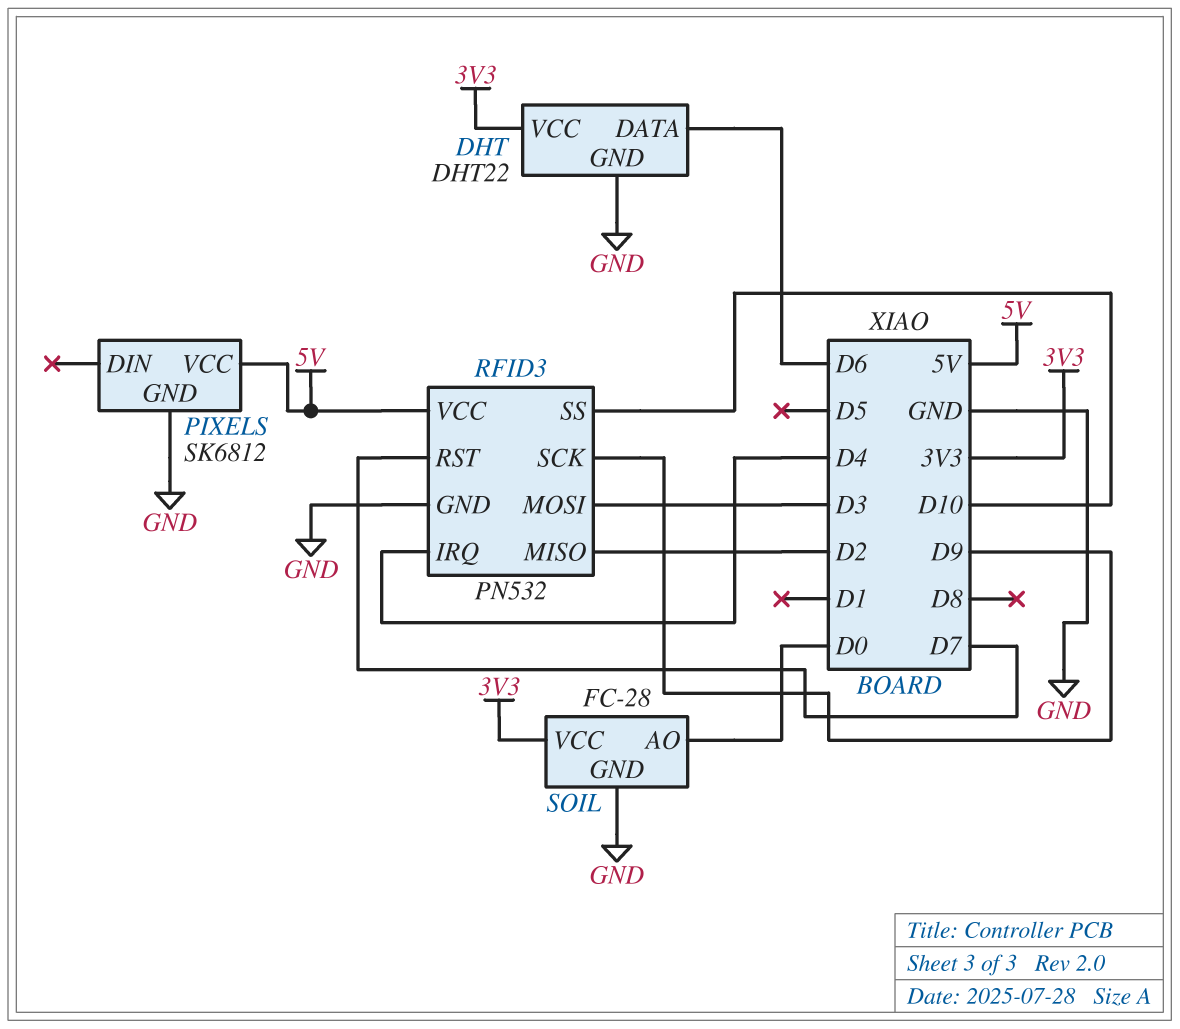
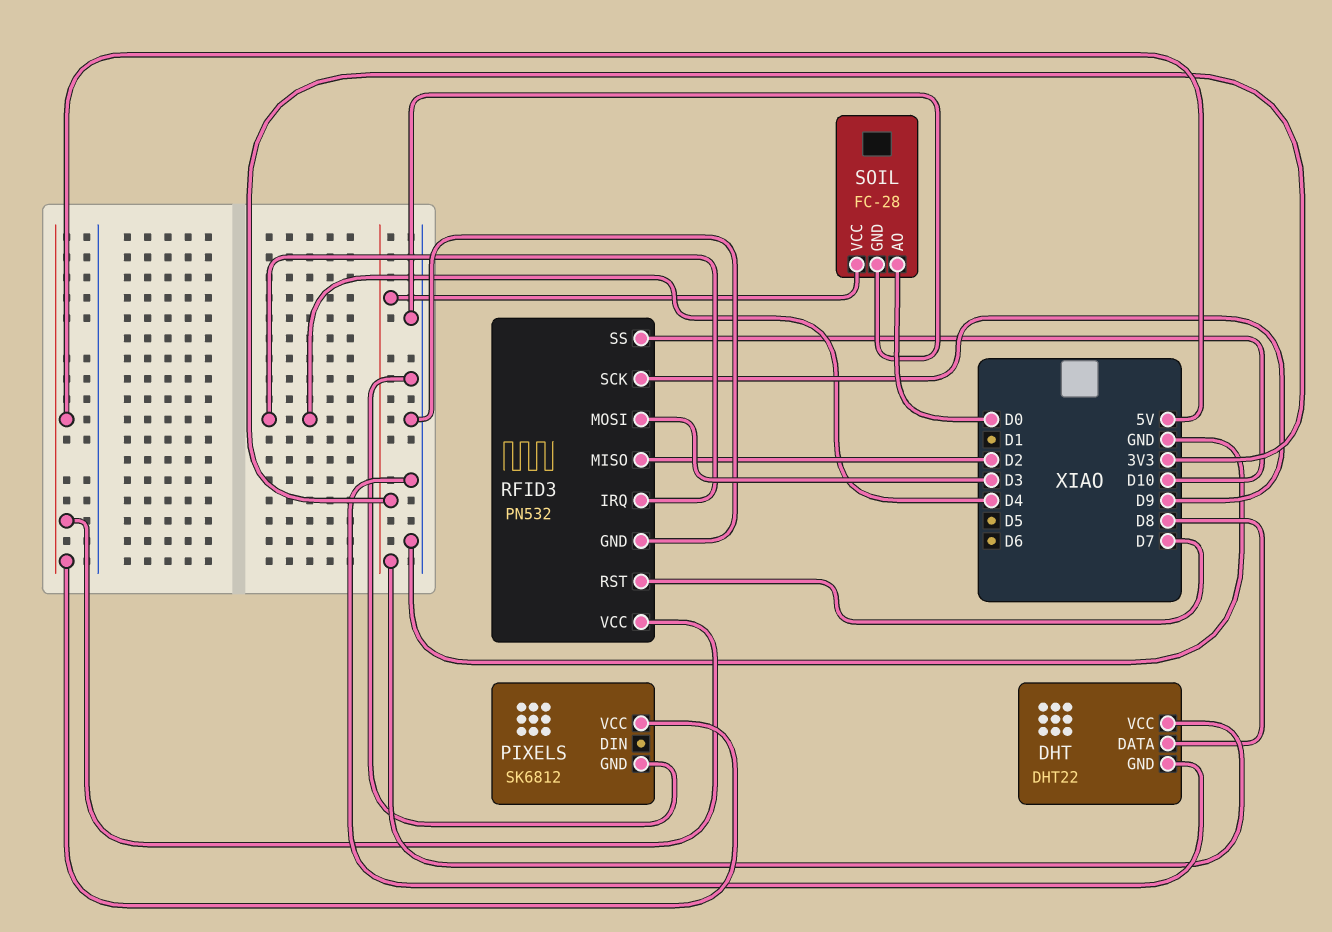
DHT pin DATA: D6 -> D8

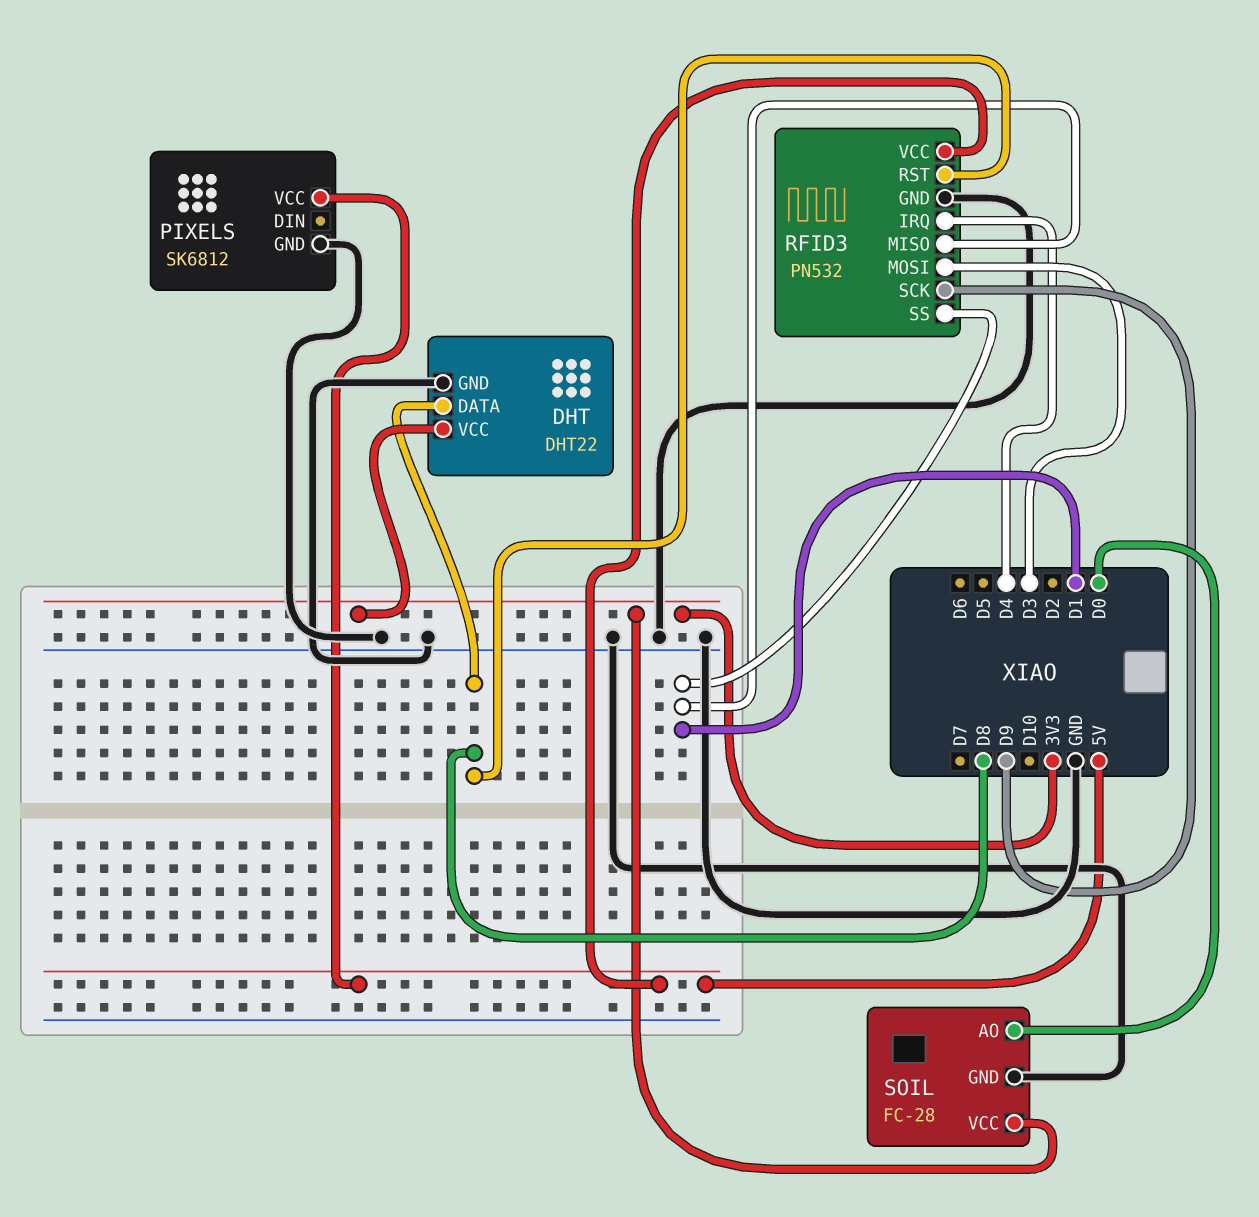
RFID3 pin MISO: D2 -> D1
RFID3 pin RST: D7 -> D8
RFID3 pin SS: D10 -> D1

